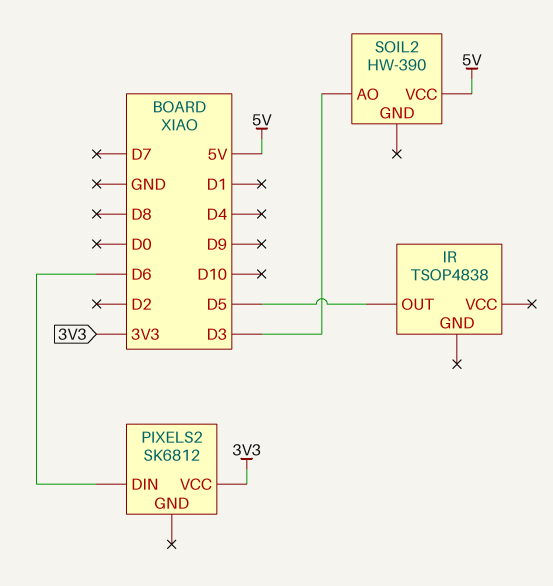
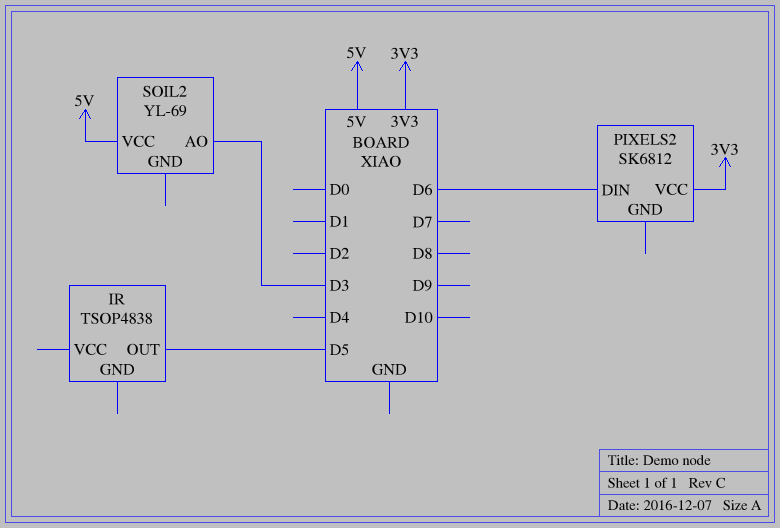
SOIL2: HW-390 -> YL-69

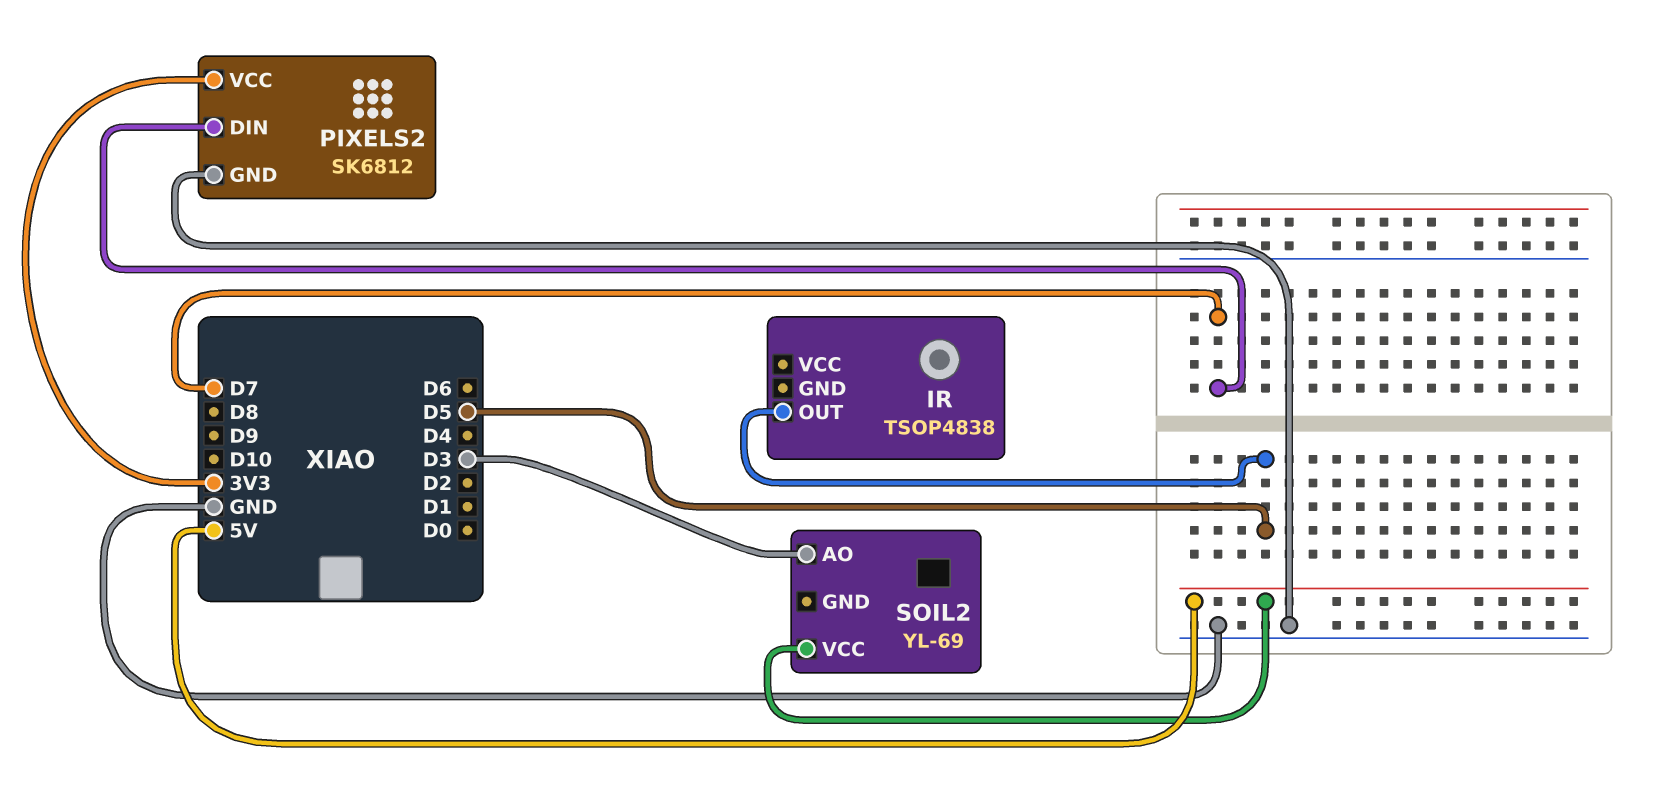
PIXELS2 pin DIN: D6 -> D7
PIXELS2 pin GND: none -> GND

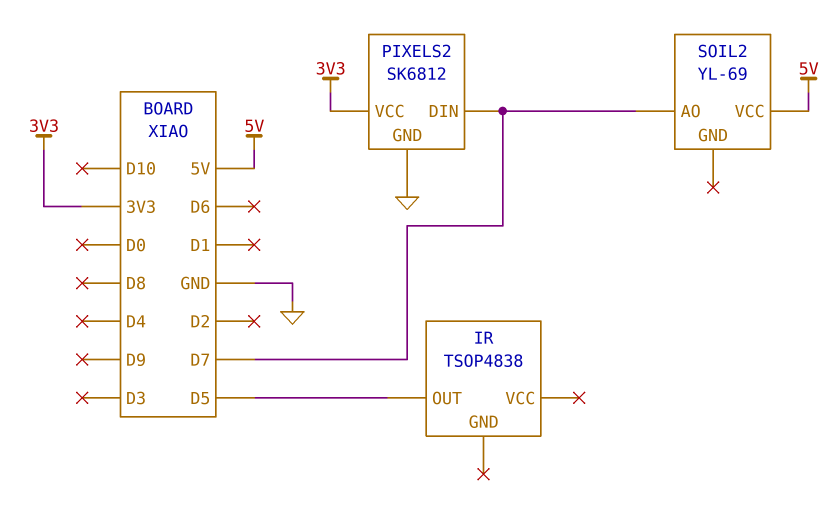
SOIL2 pin AO: D3 -> D7

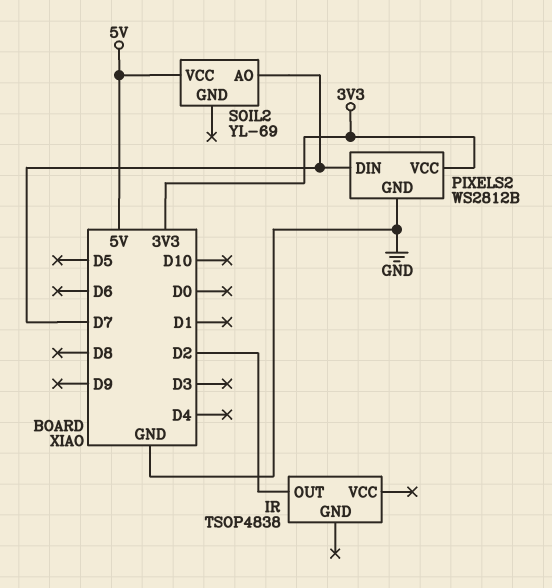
IR pin OUT: D5 -> D2
PIXELS2: SK6812 -> WS2812B

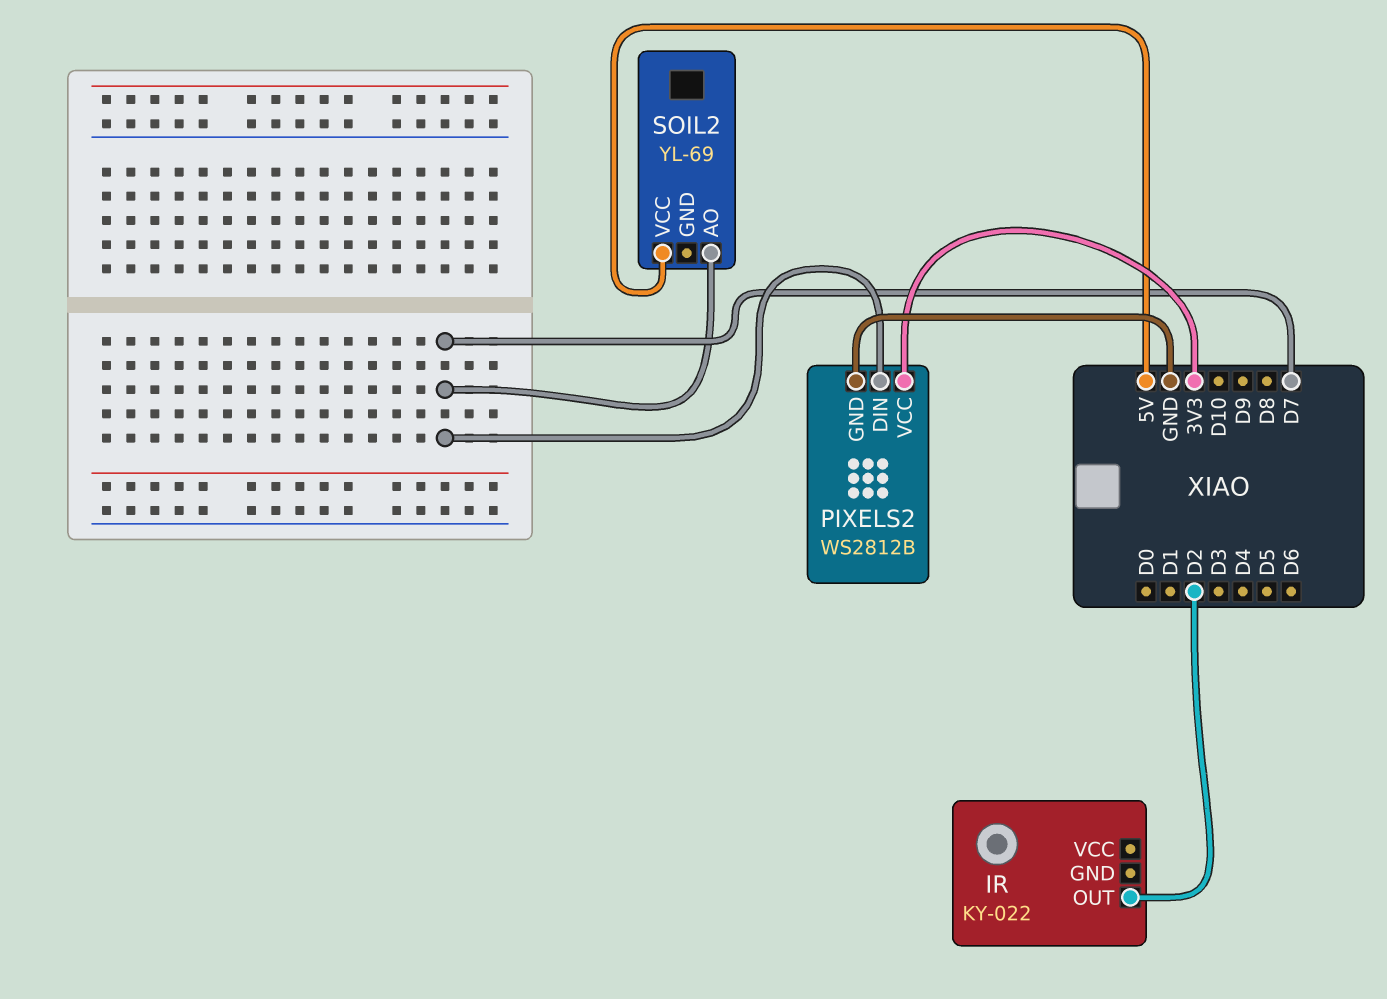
IR: TSOP4838 -> KY-022

